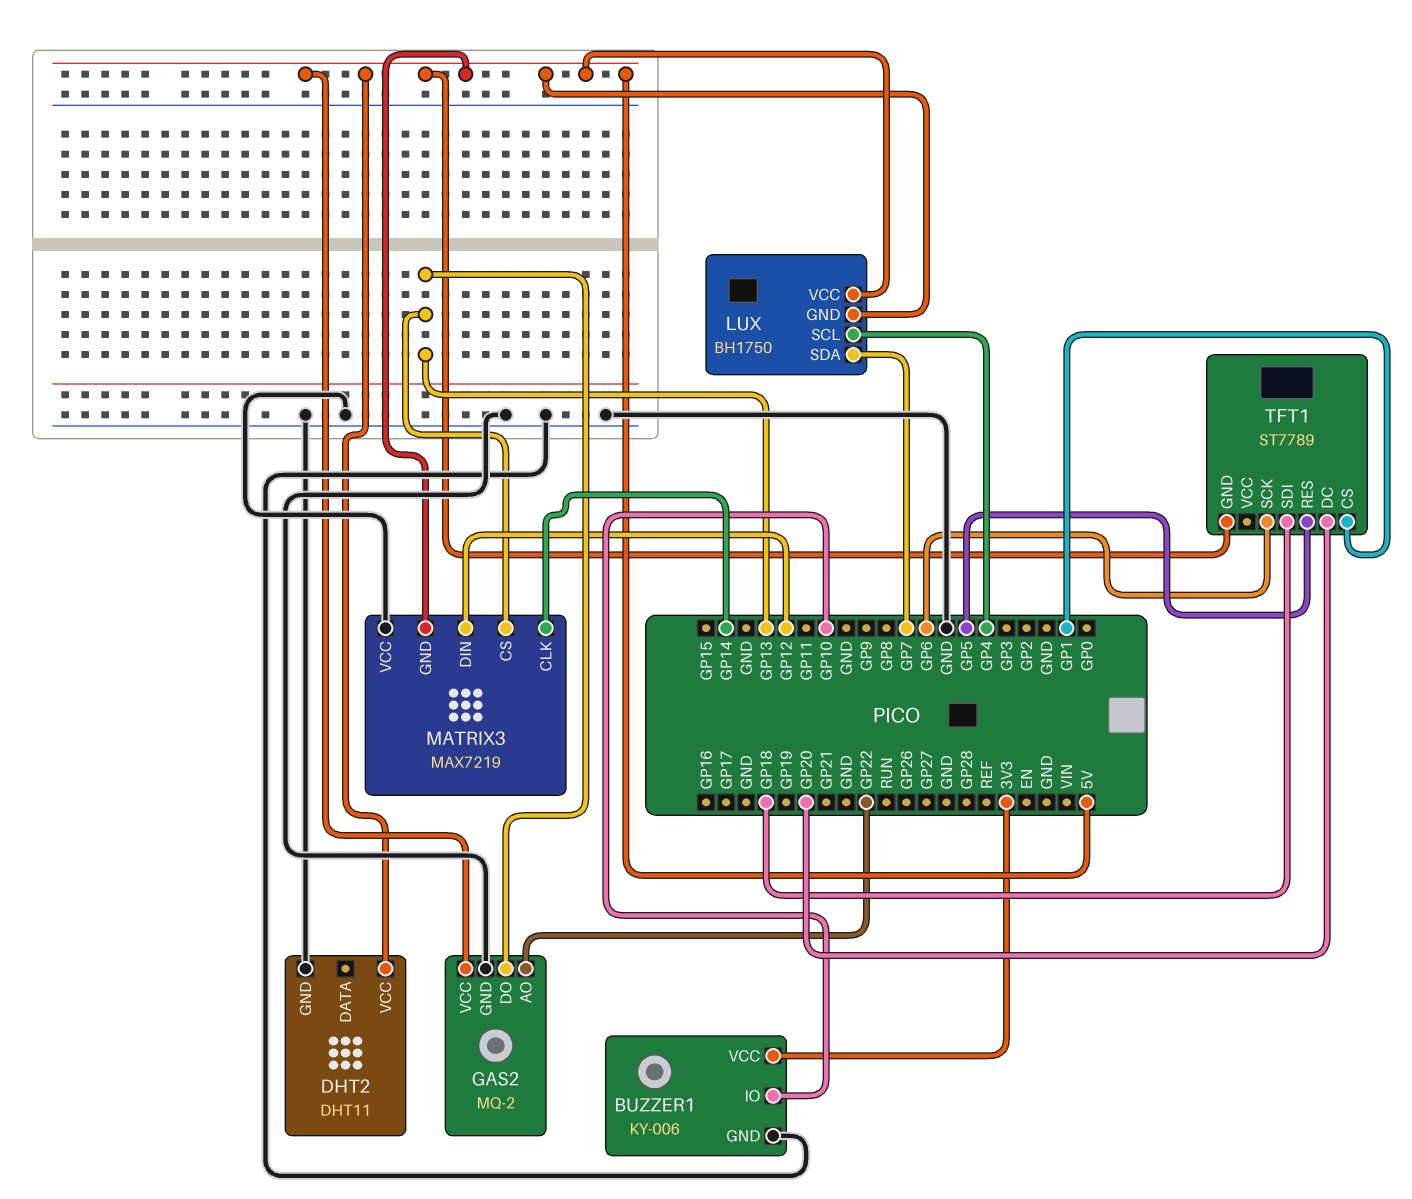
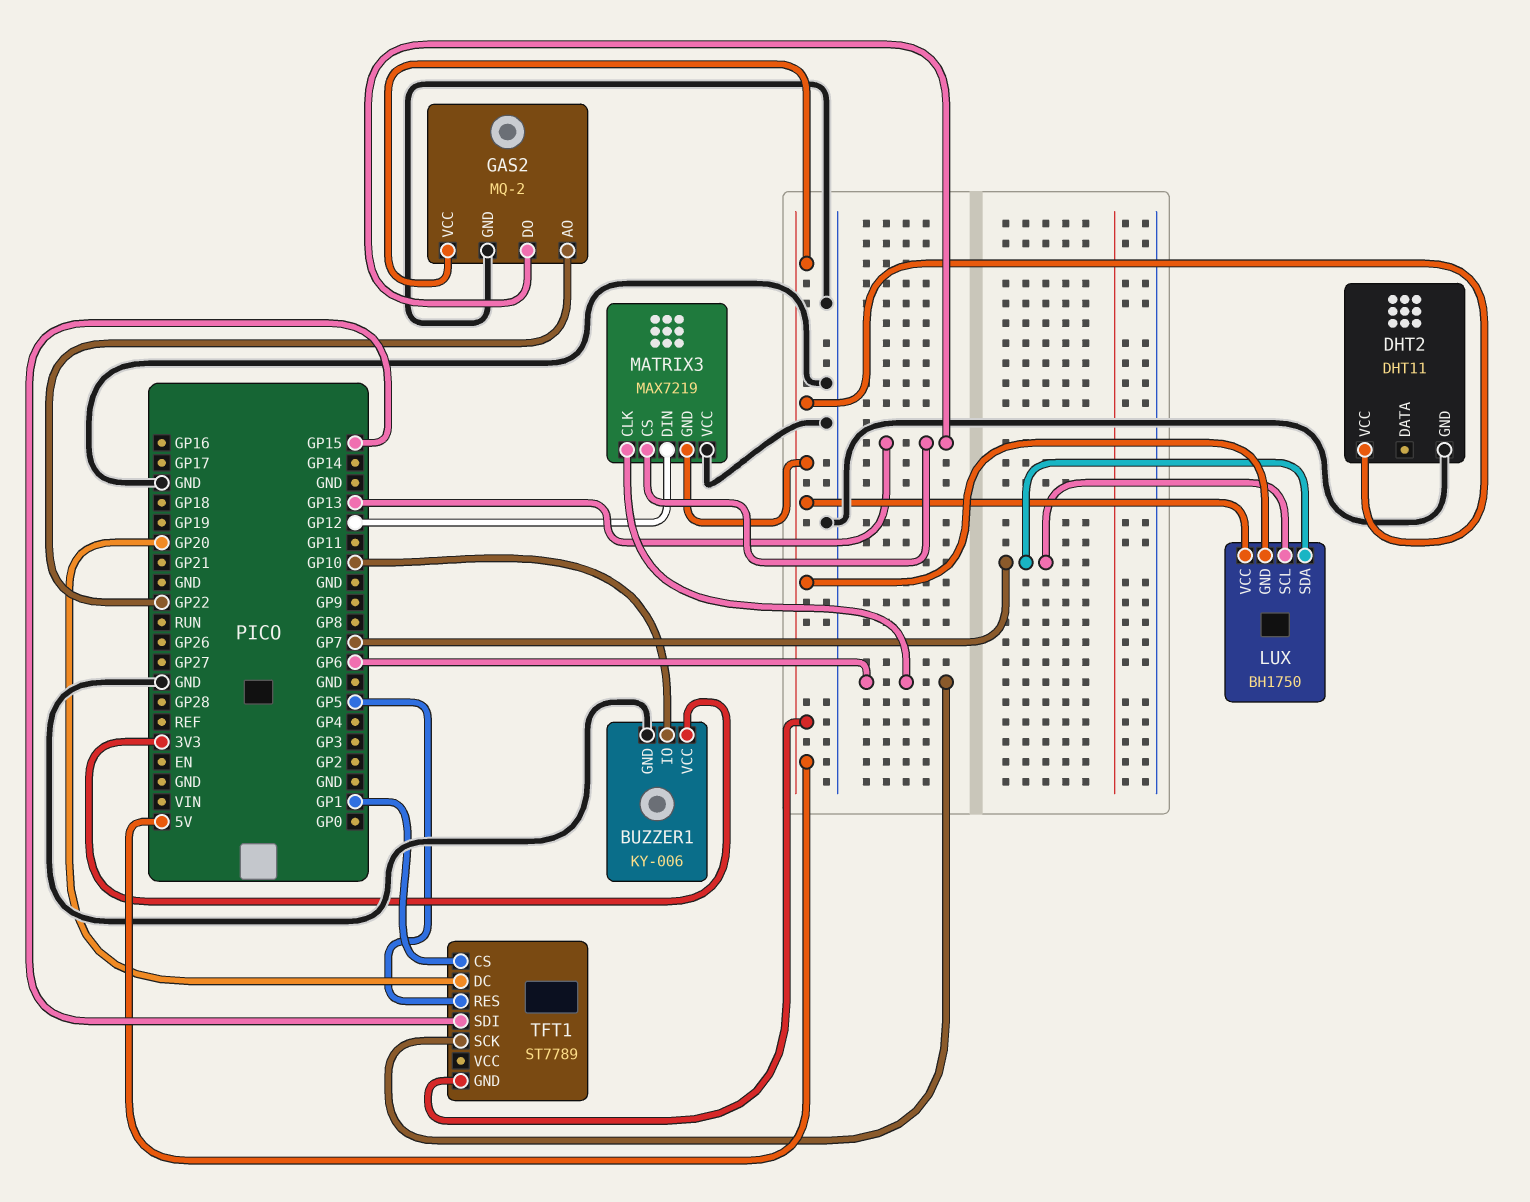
LUX pin SCL: GP4 -> GP7
MATRIX3 pin CLK: GP14 -> GP6
TFT1 pin SDI: GP18 -> GP15

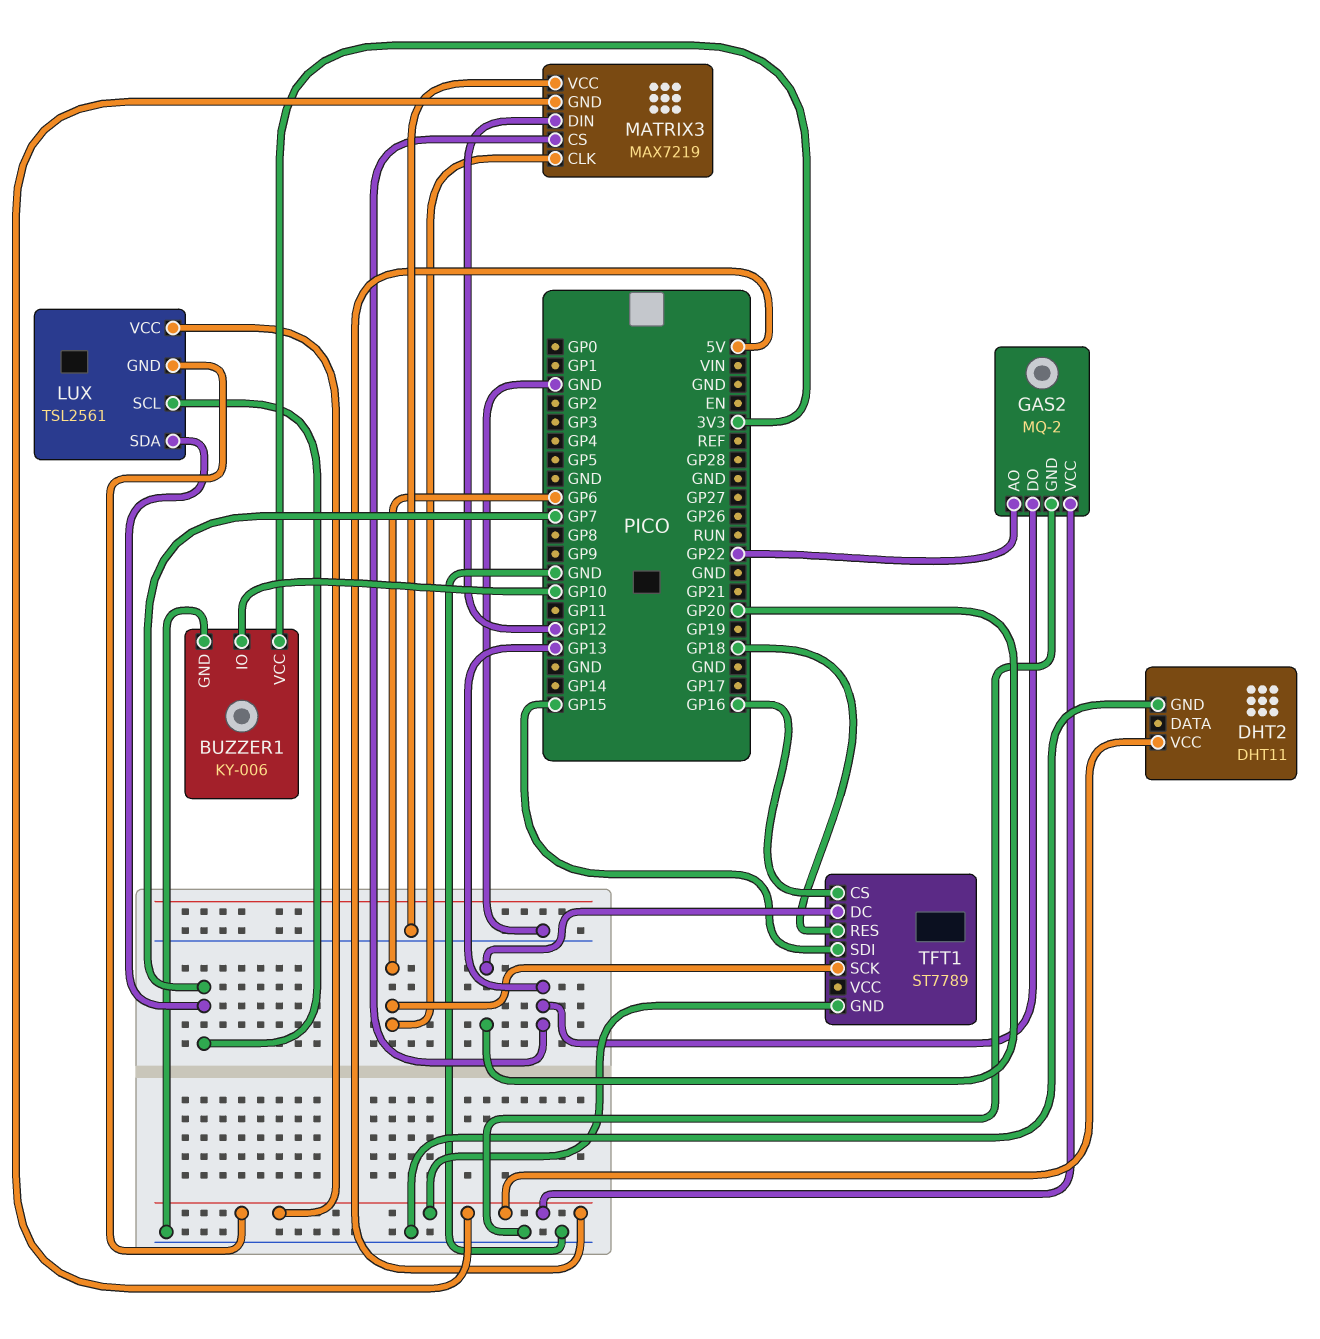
LUX: BH1750 -> TSL2561
TFT1 pin CS: GP1 -> GP16
TFT1 pin RES: GP5 -> GP18

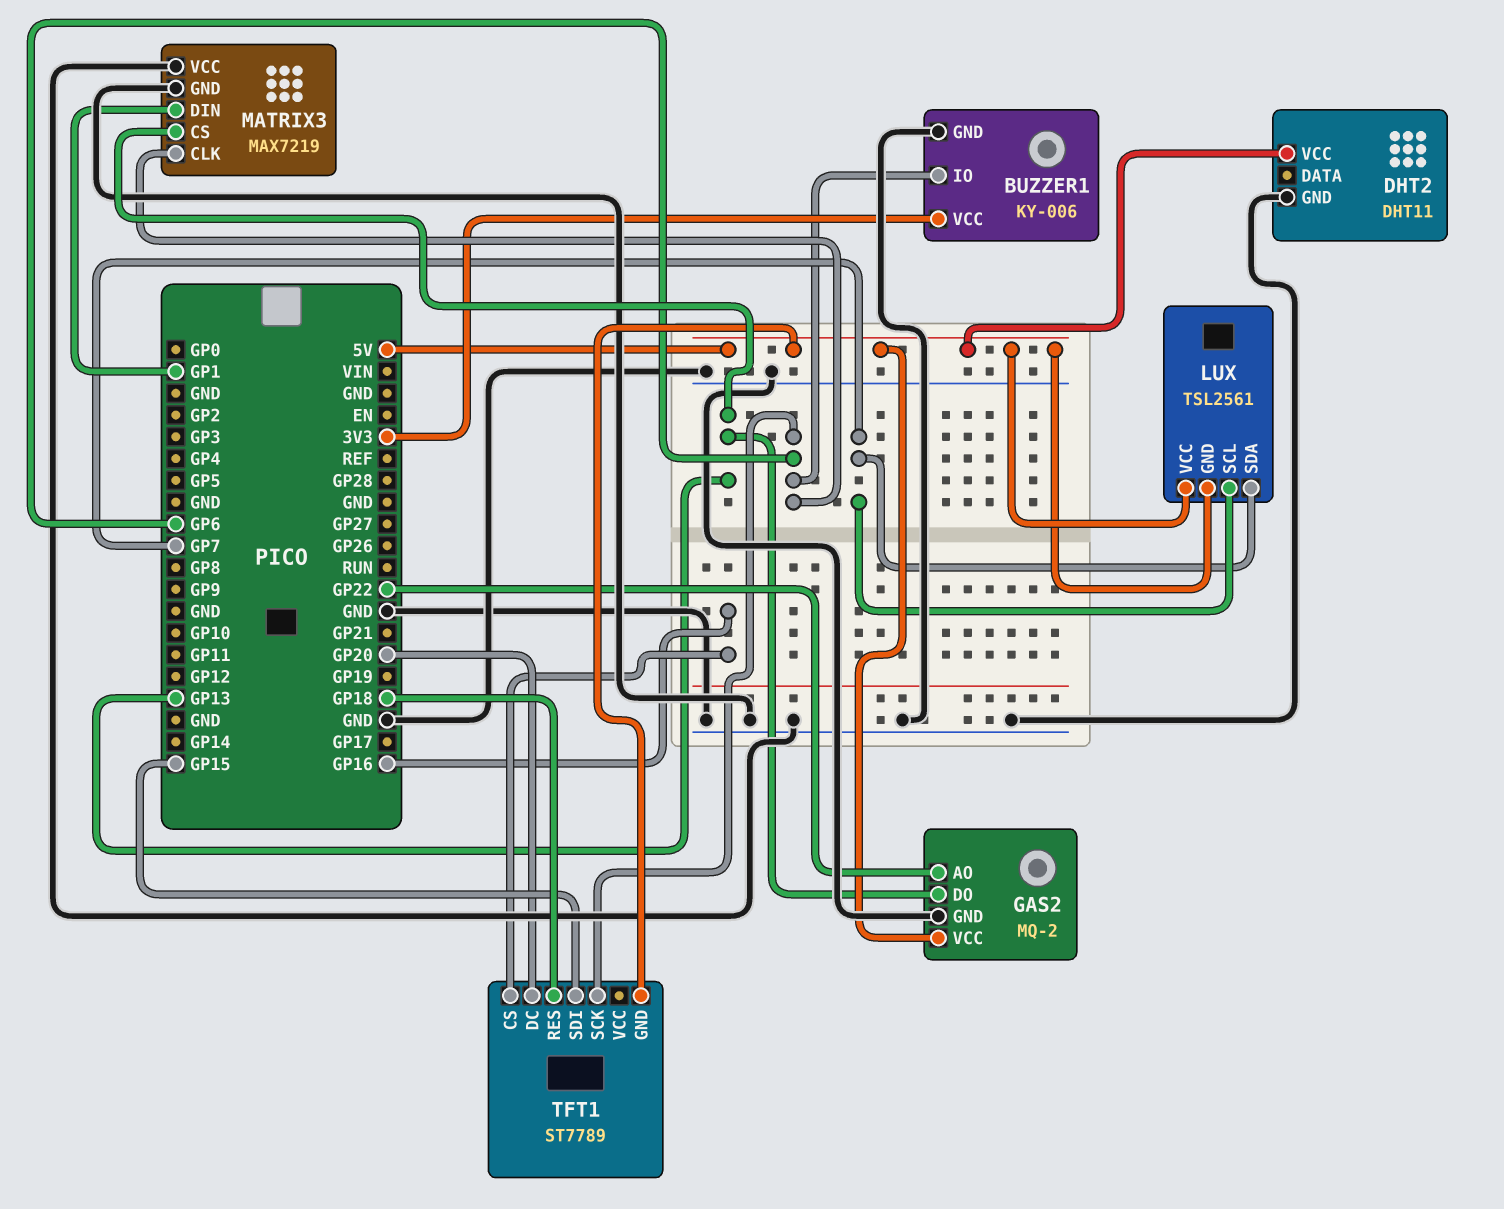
BUZZER1 pin IO: GP10 -> GP6
MATRIX3 pin DIN: GP12 -> GP1
MATRIX3 pin GND: 5V -> GND

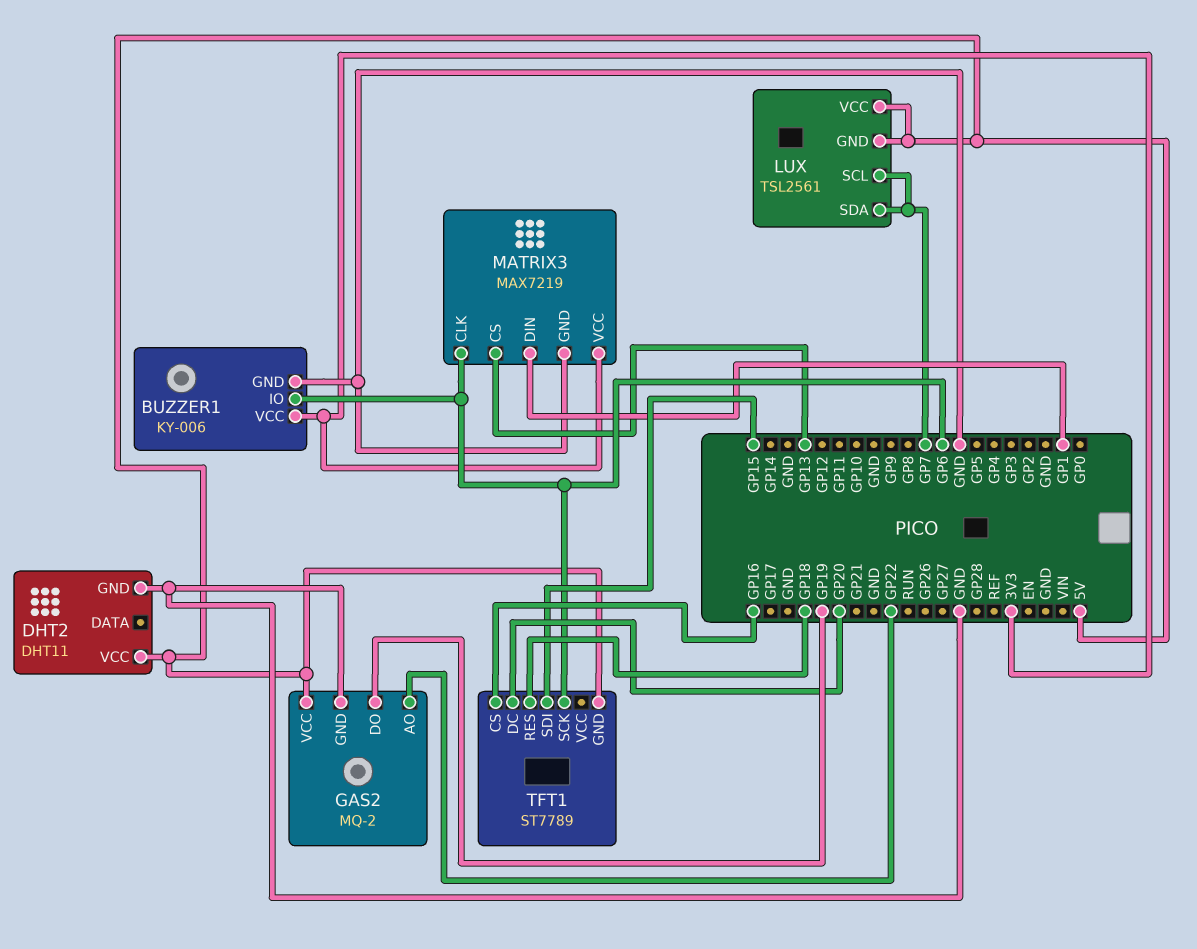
GAS2 pin DO: GP13 -> GP19
MATRIX3 pin VCC: GND -> 3V3

